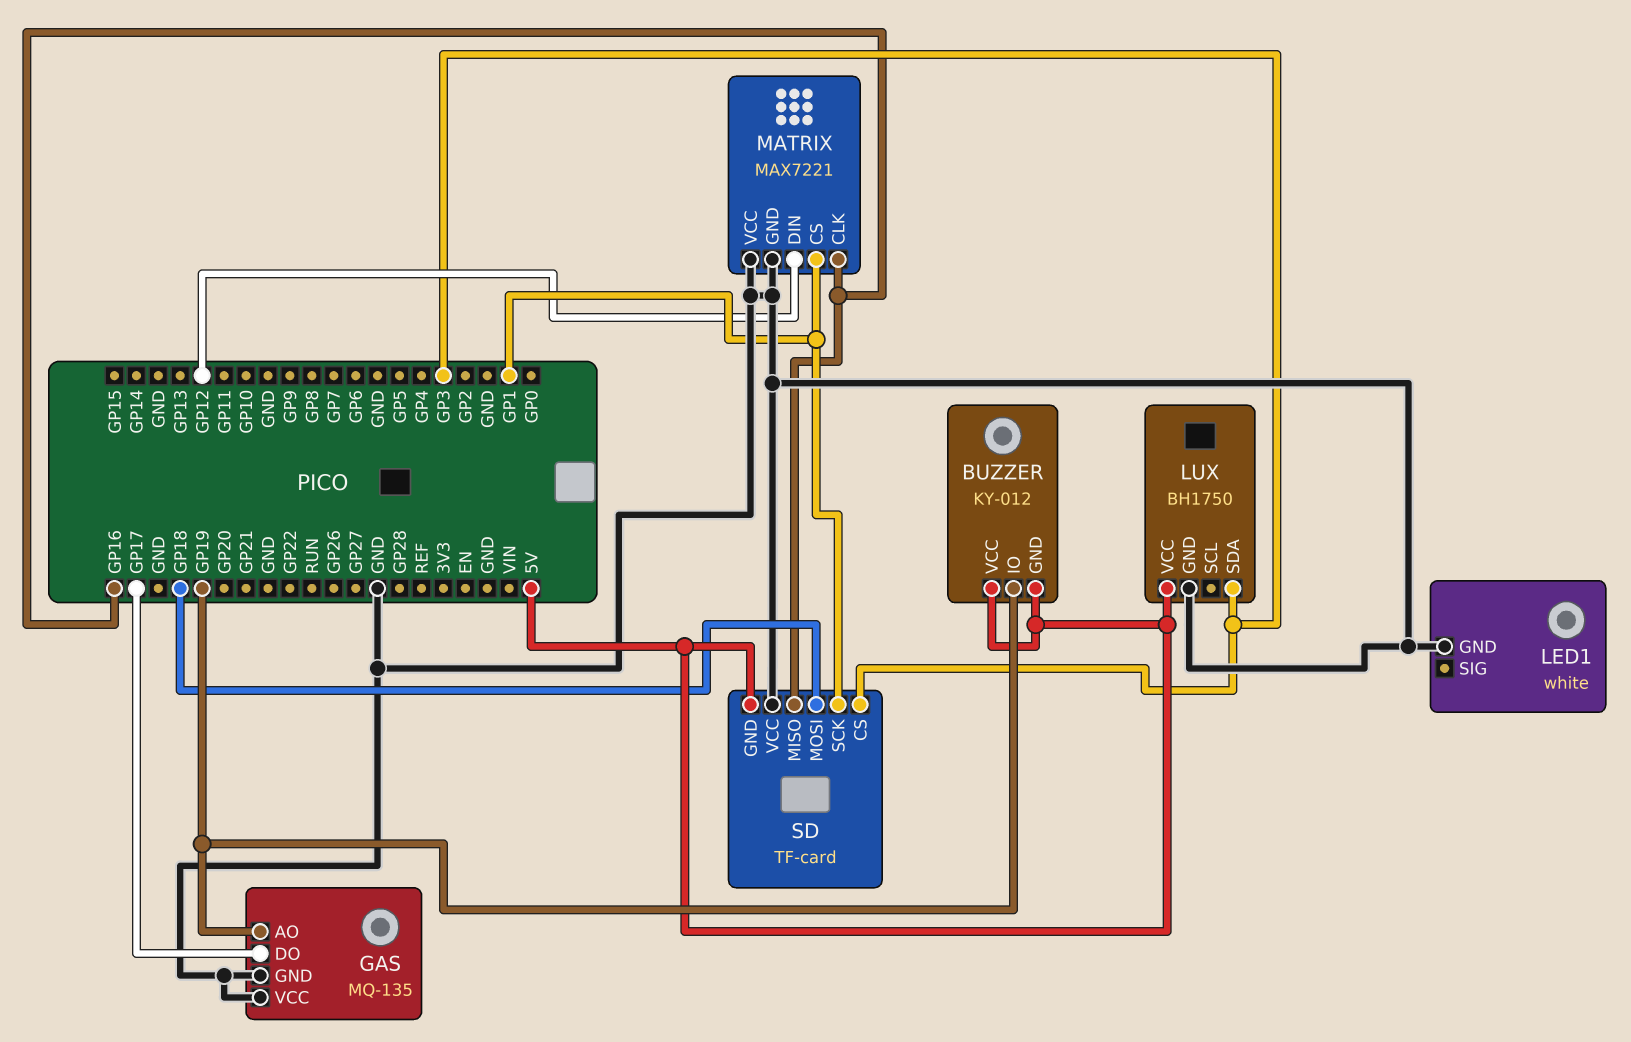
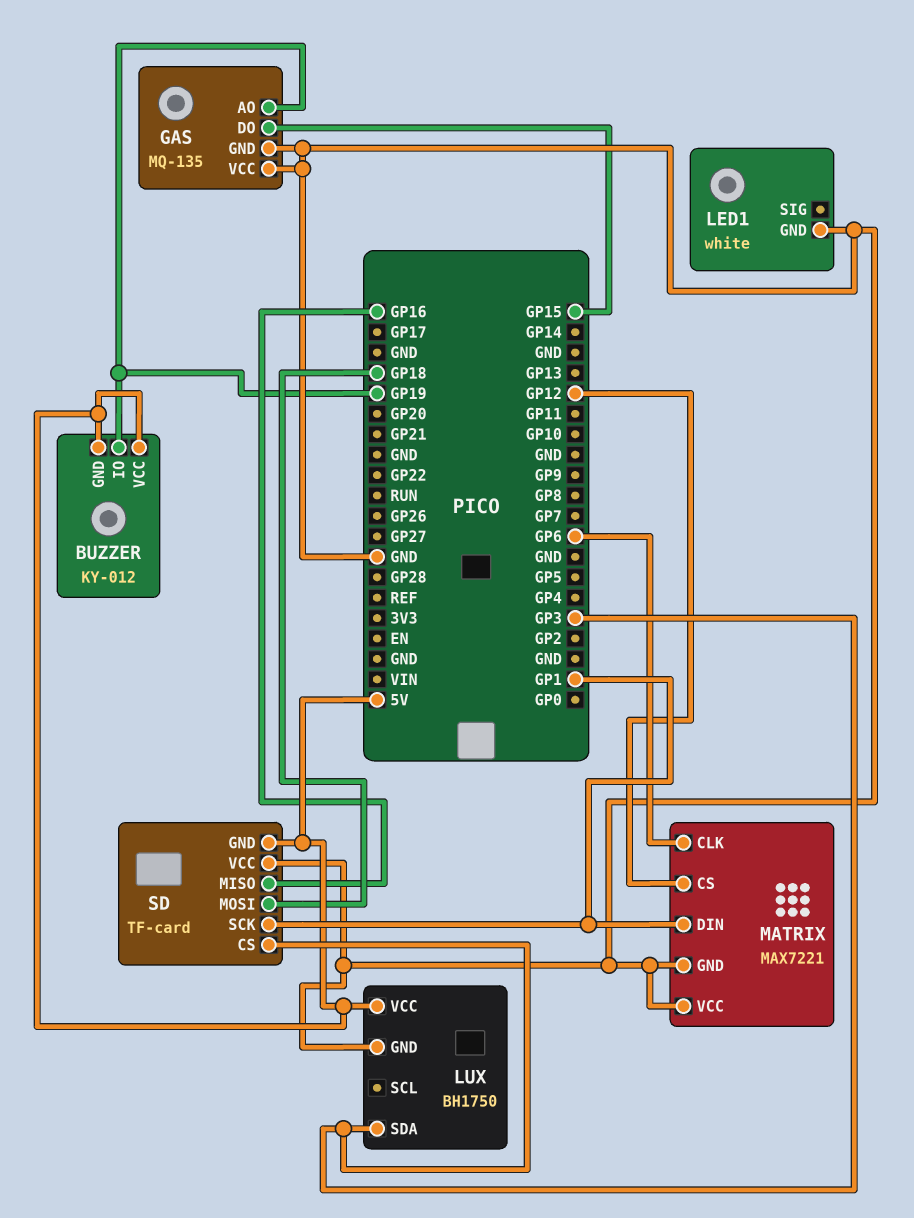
GAS pin DO: GP17 -> GP15
MATRIX pin CLK: GP16 -> GP6
MATRIX pin CS: GP1 -> GP12
MATRIX pin DIN: GP12 -> GP1

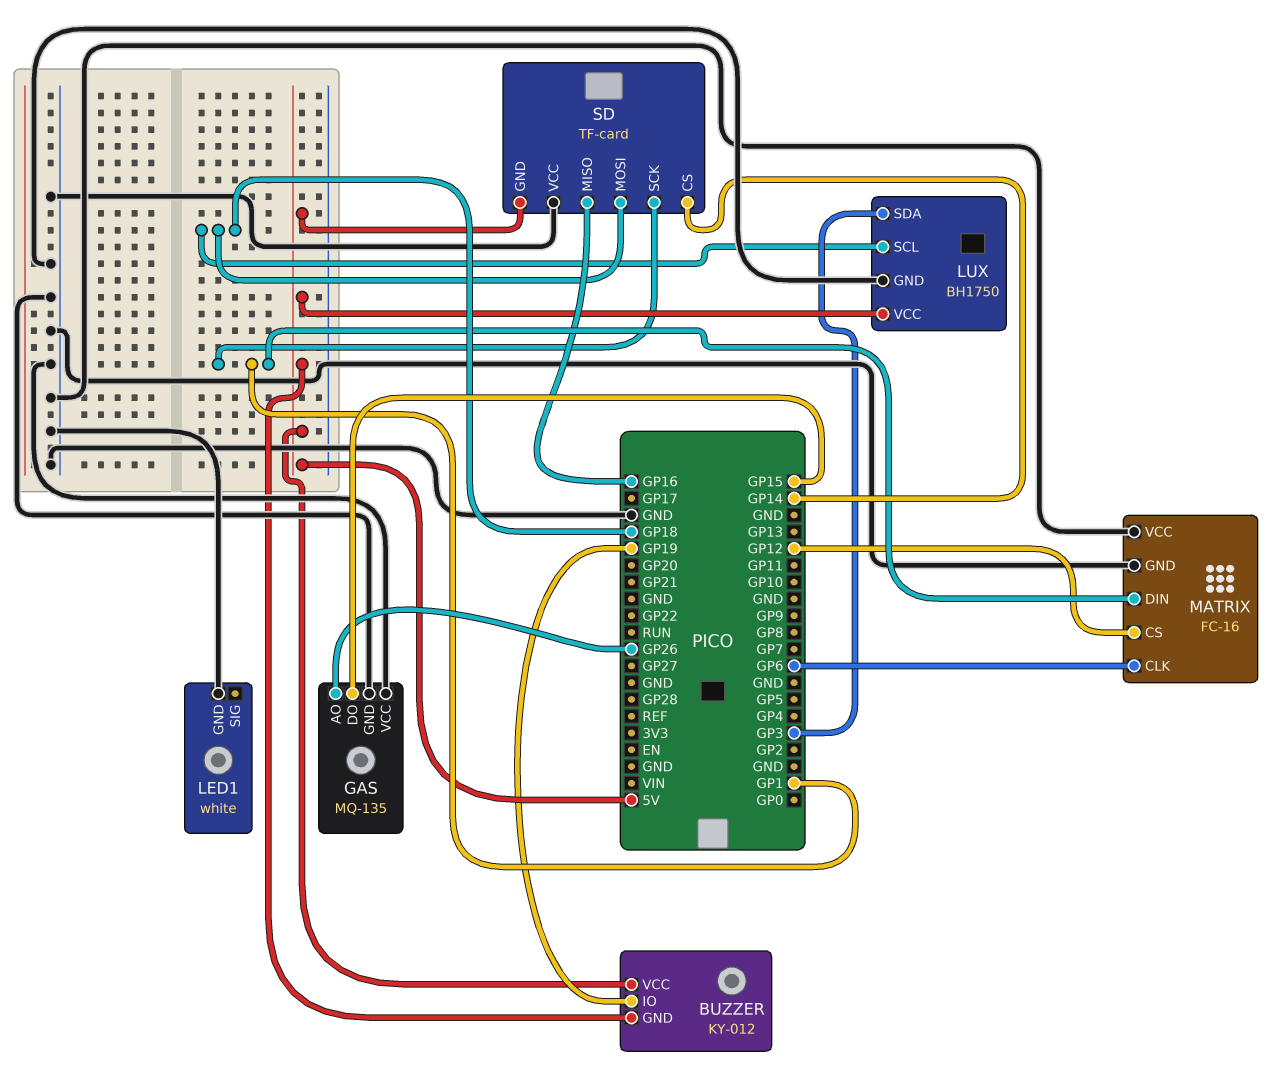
GAS pin AO: GP19 -> GP26
LUX pin SCL: none -> GP18
MATRIX: MAX7221 -> FC-16
SD pin CS: GP3 -> GP14

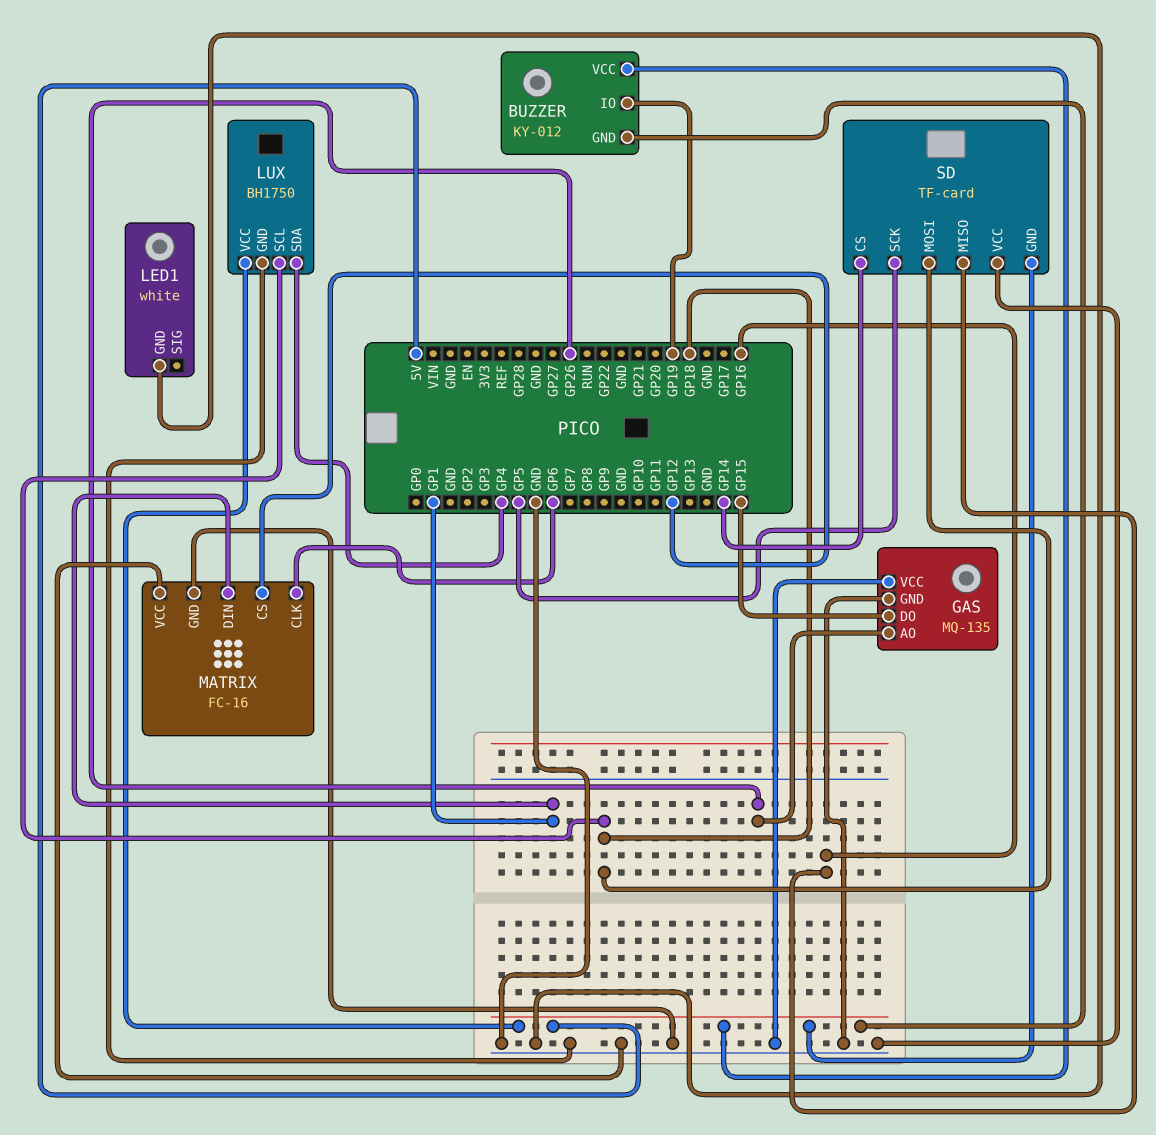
LUX pin SDA: GP3 -> GP4
SD pin SCK: GP1 -> GP5

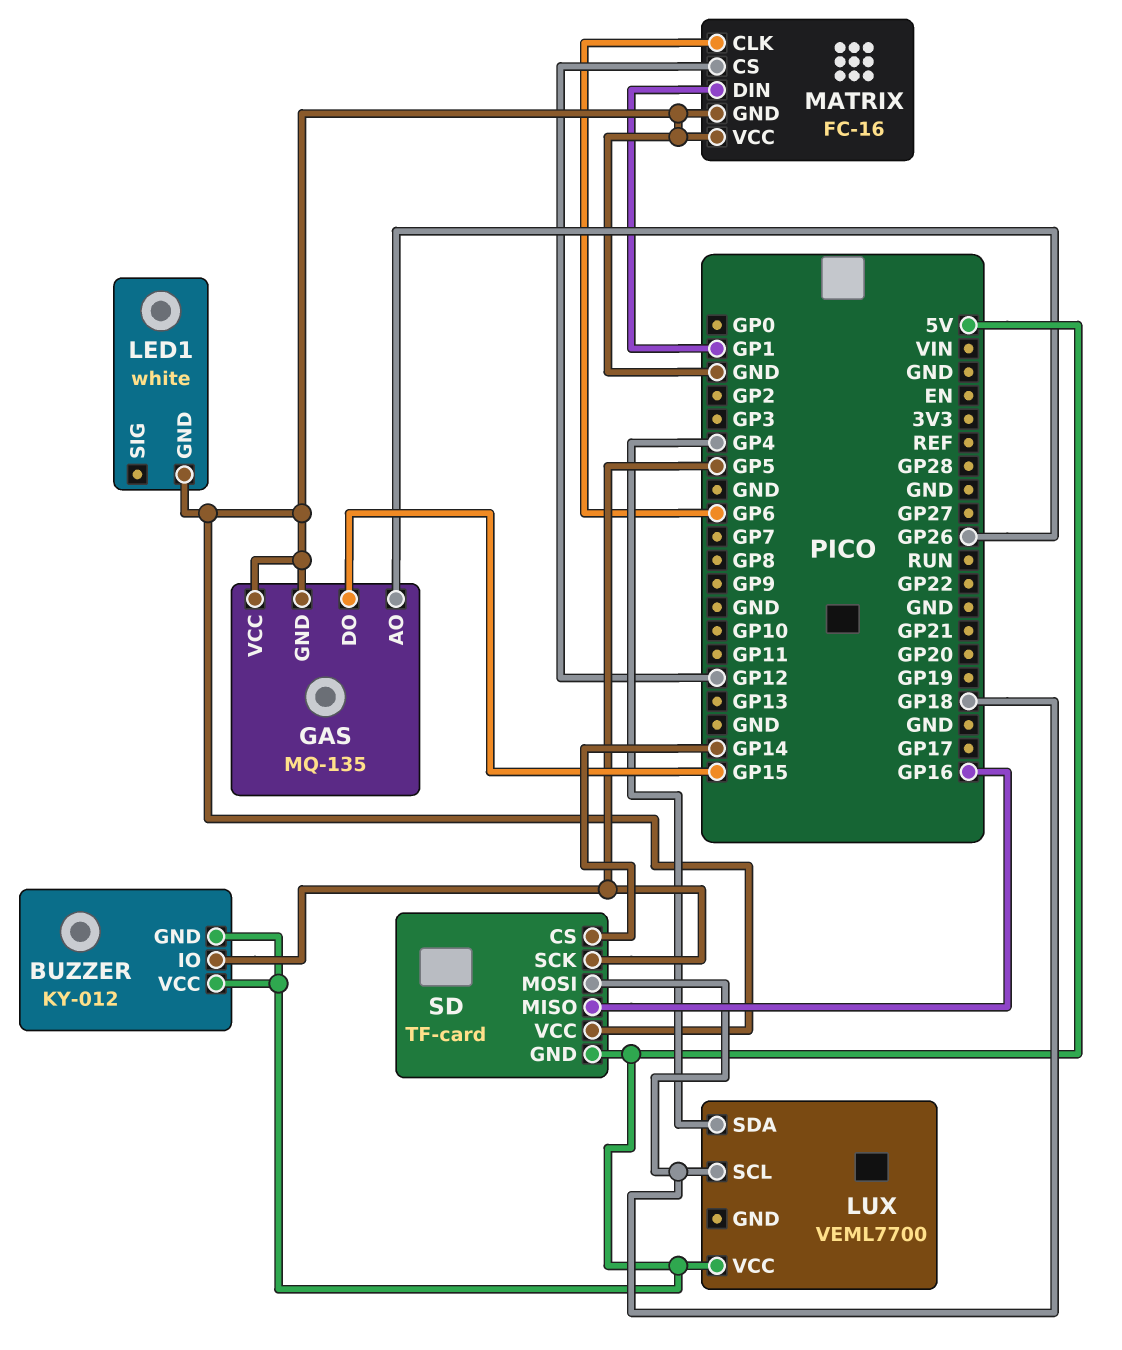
BUZZER pin IO: GP19 -> GP5
LUX: BH1750 -> VEML7700
LUX pin GND: GND -> none

